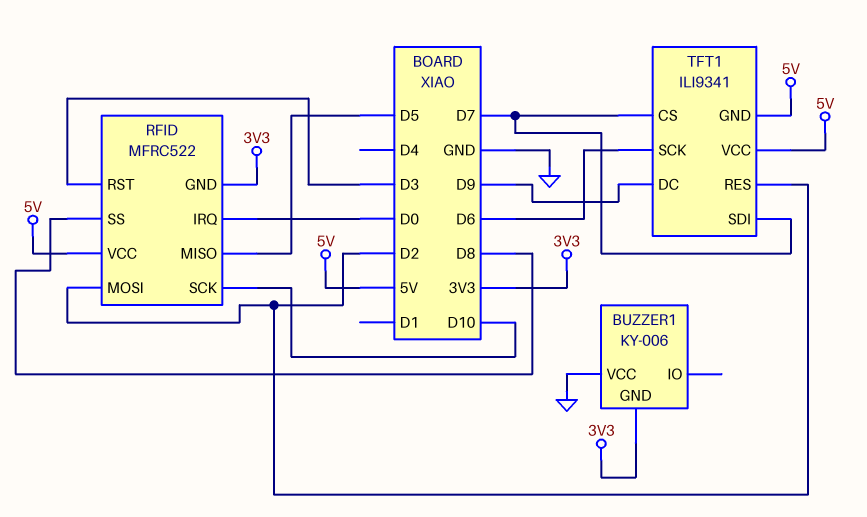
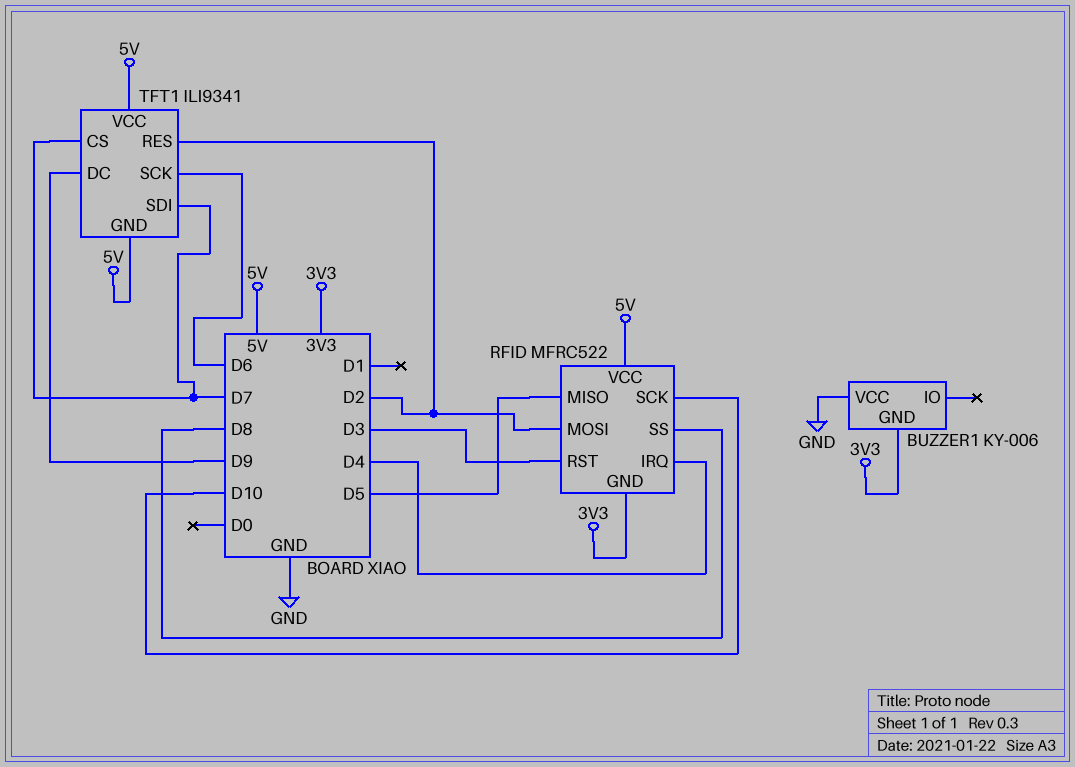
RFID pin IRQ: D0 -> D4

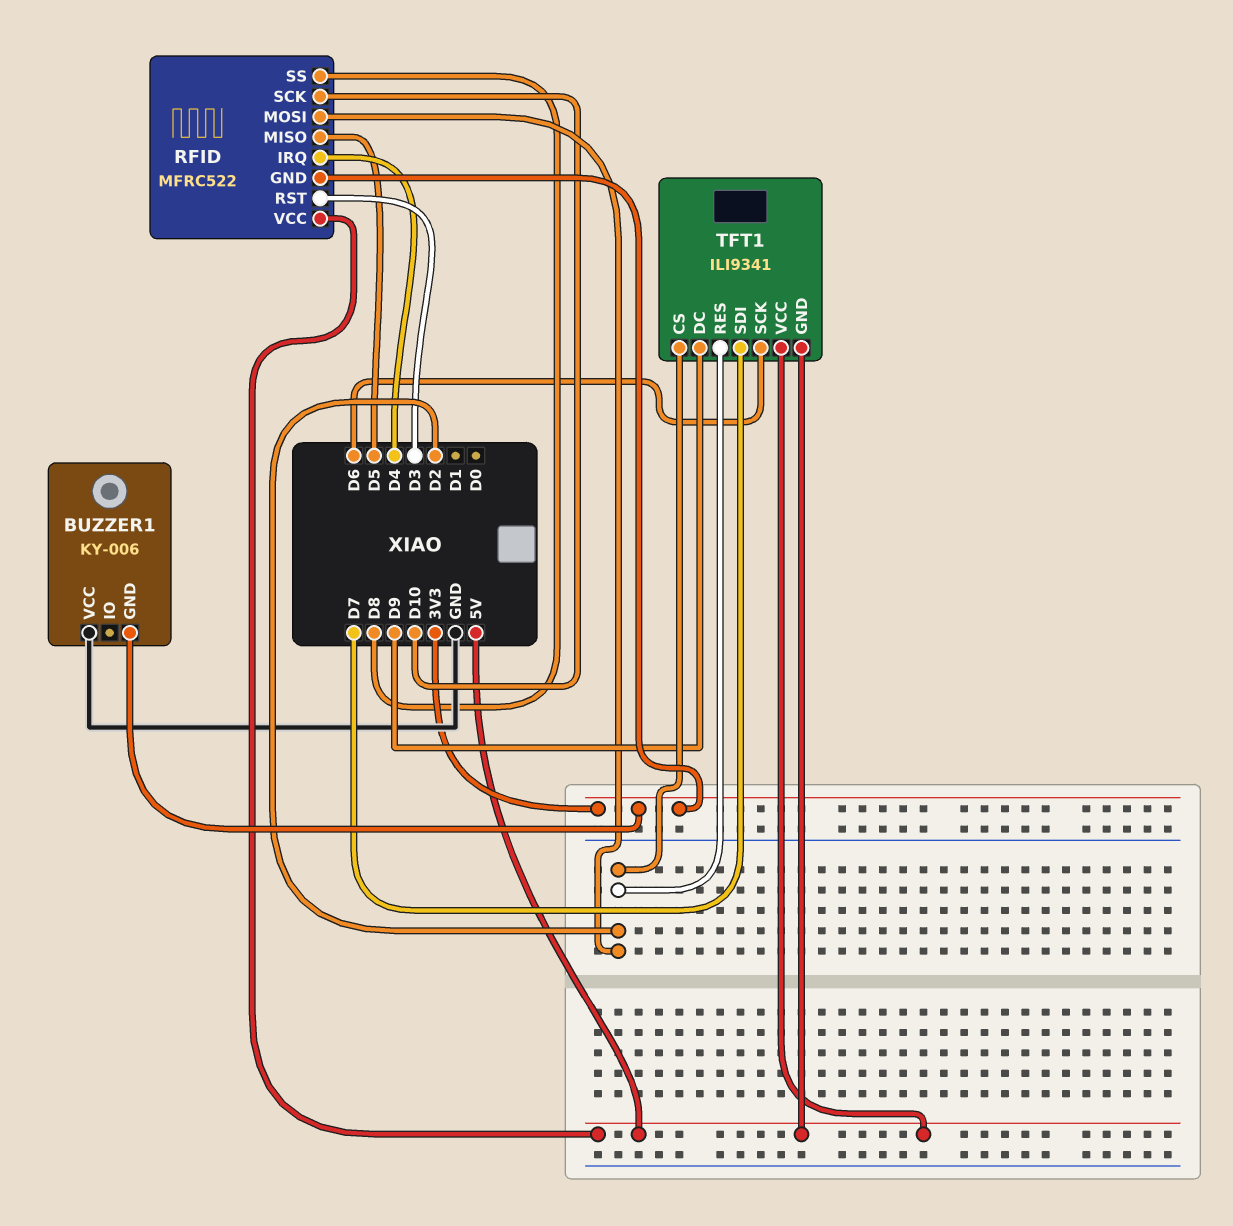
TFT1 pin CS: D7 -> D2

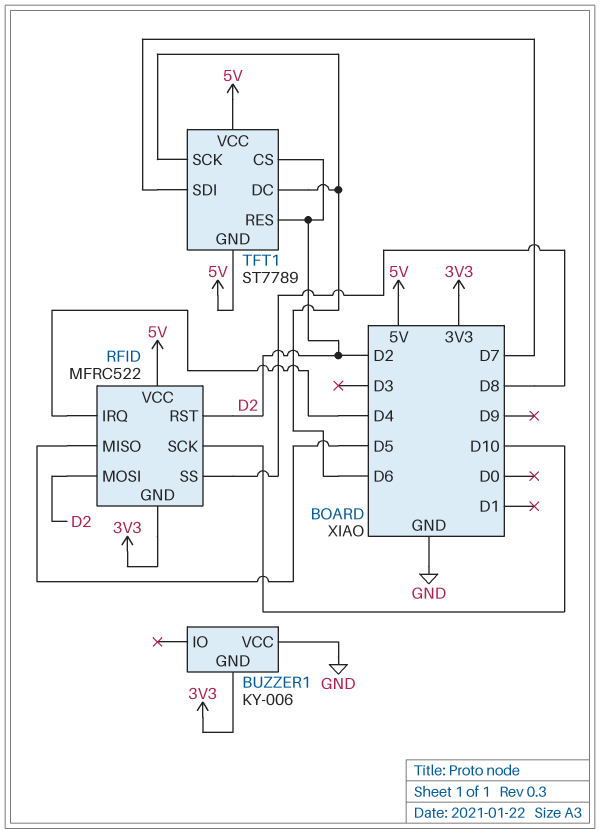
RFID pin RST: D3 -> D2
TFT1: ILI9341 -> ST7789
TFT1 pin DC: D9 -> D6

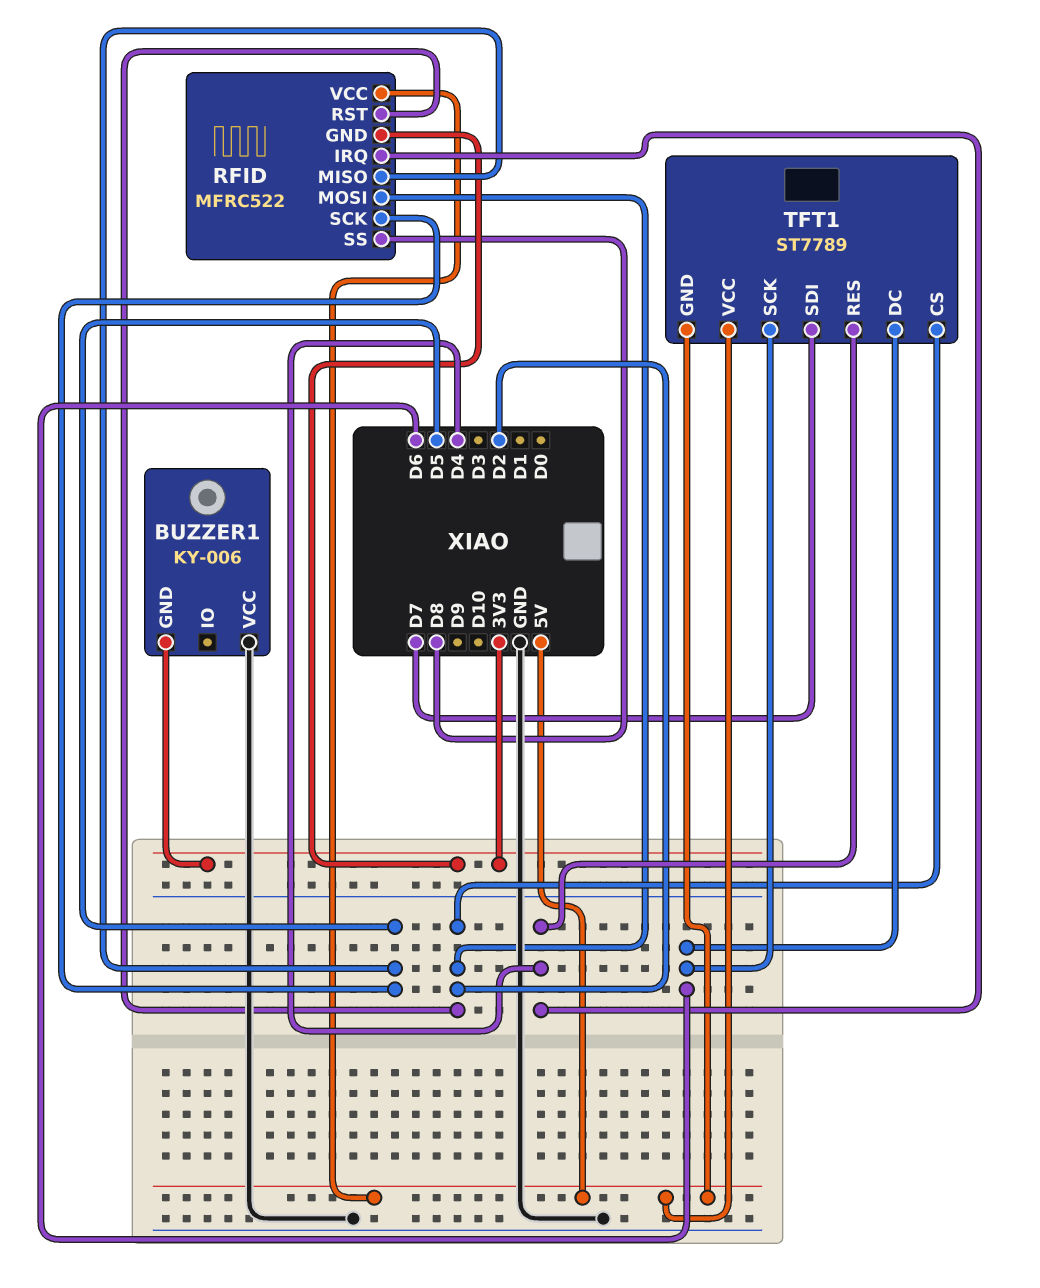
RFID pin SCK: D10 -> D5
TFT1 pin RES: D2 -> D4

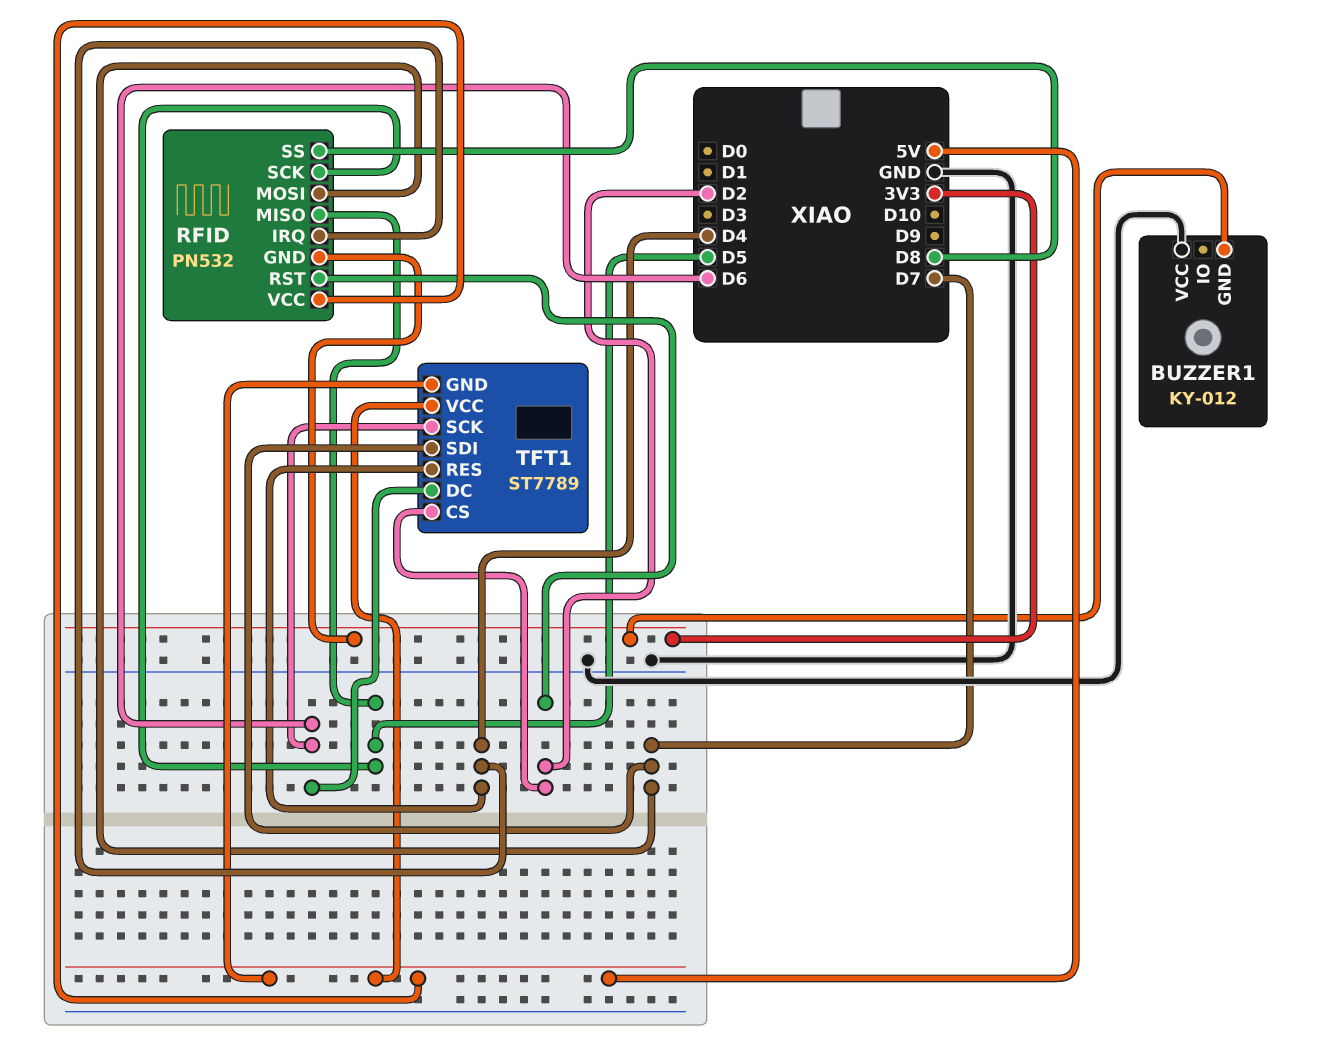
BUZZER1: KY-006 -> KY-012
RFID: MFRC522 -> PN532
RFID pin MOSI: D2 -> D7

